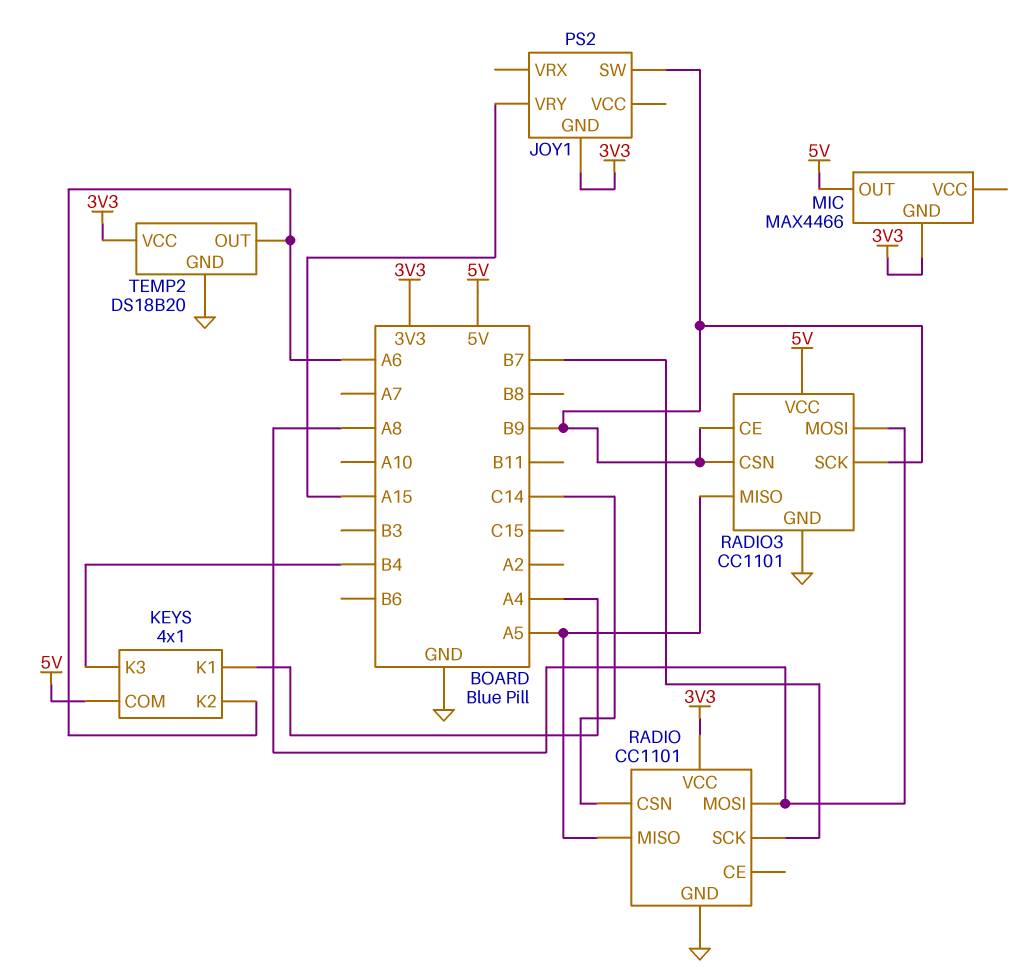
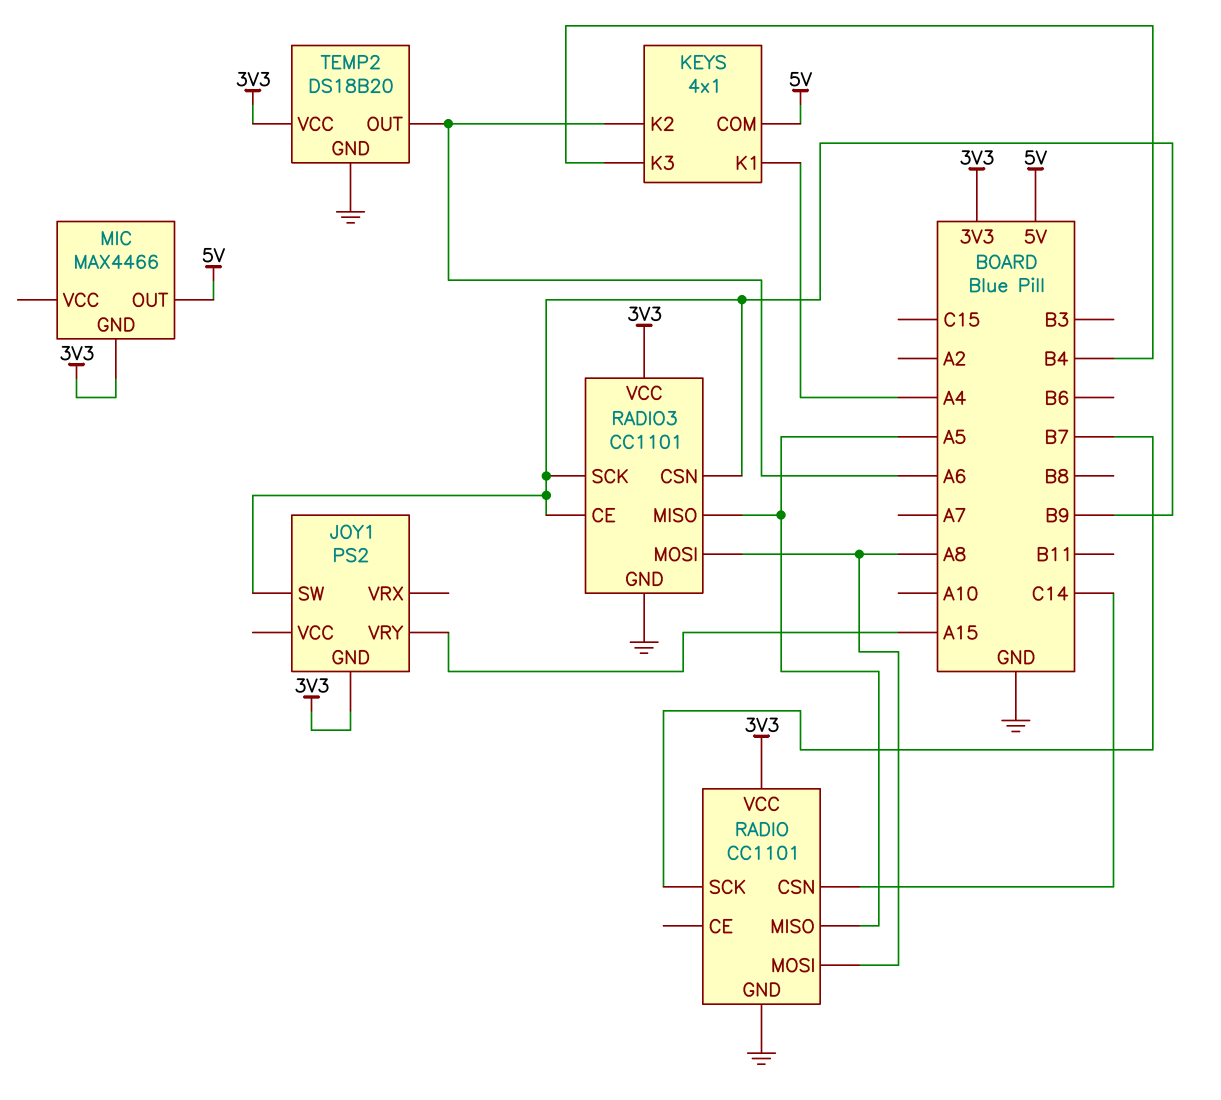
RADIO3 pin VCC: 5V -> 3V3

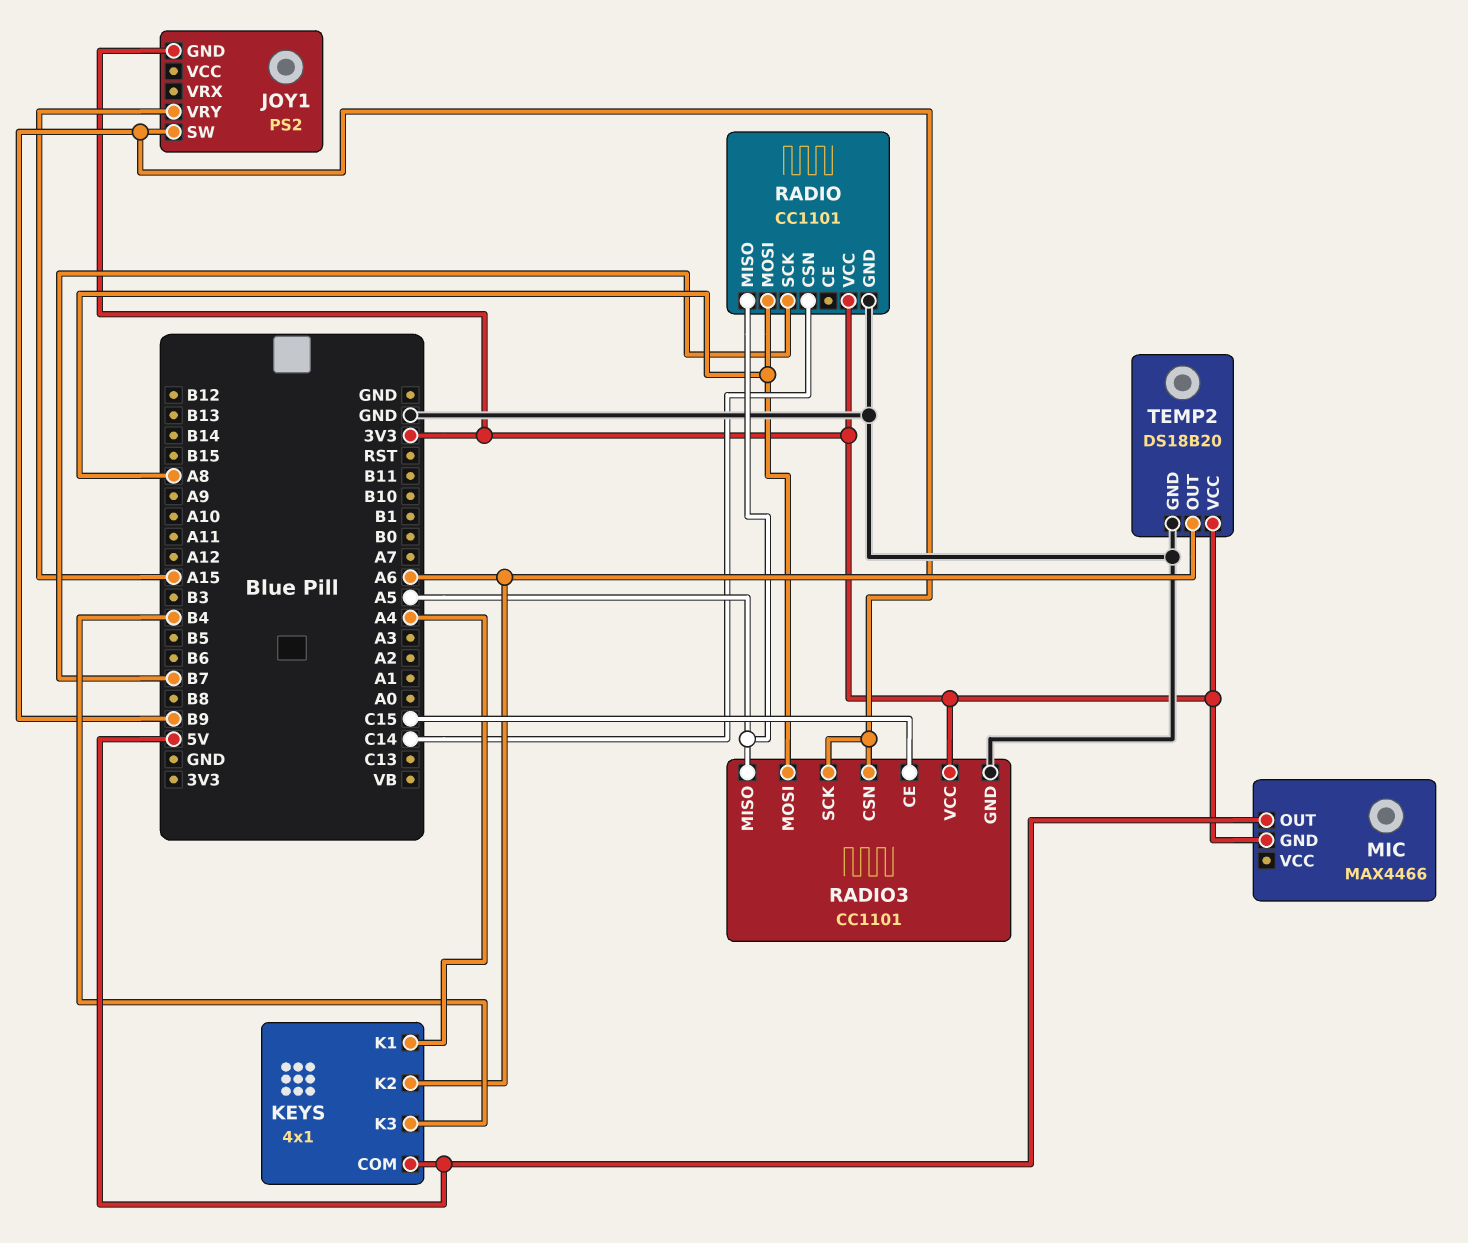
RADIO3 pin CE: B9 -> C15

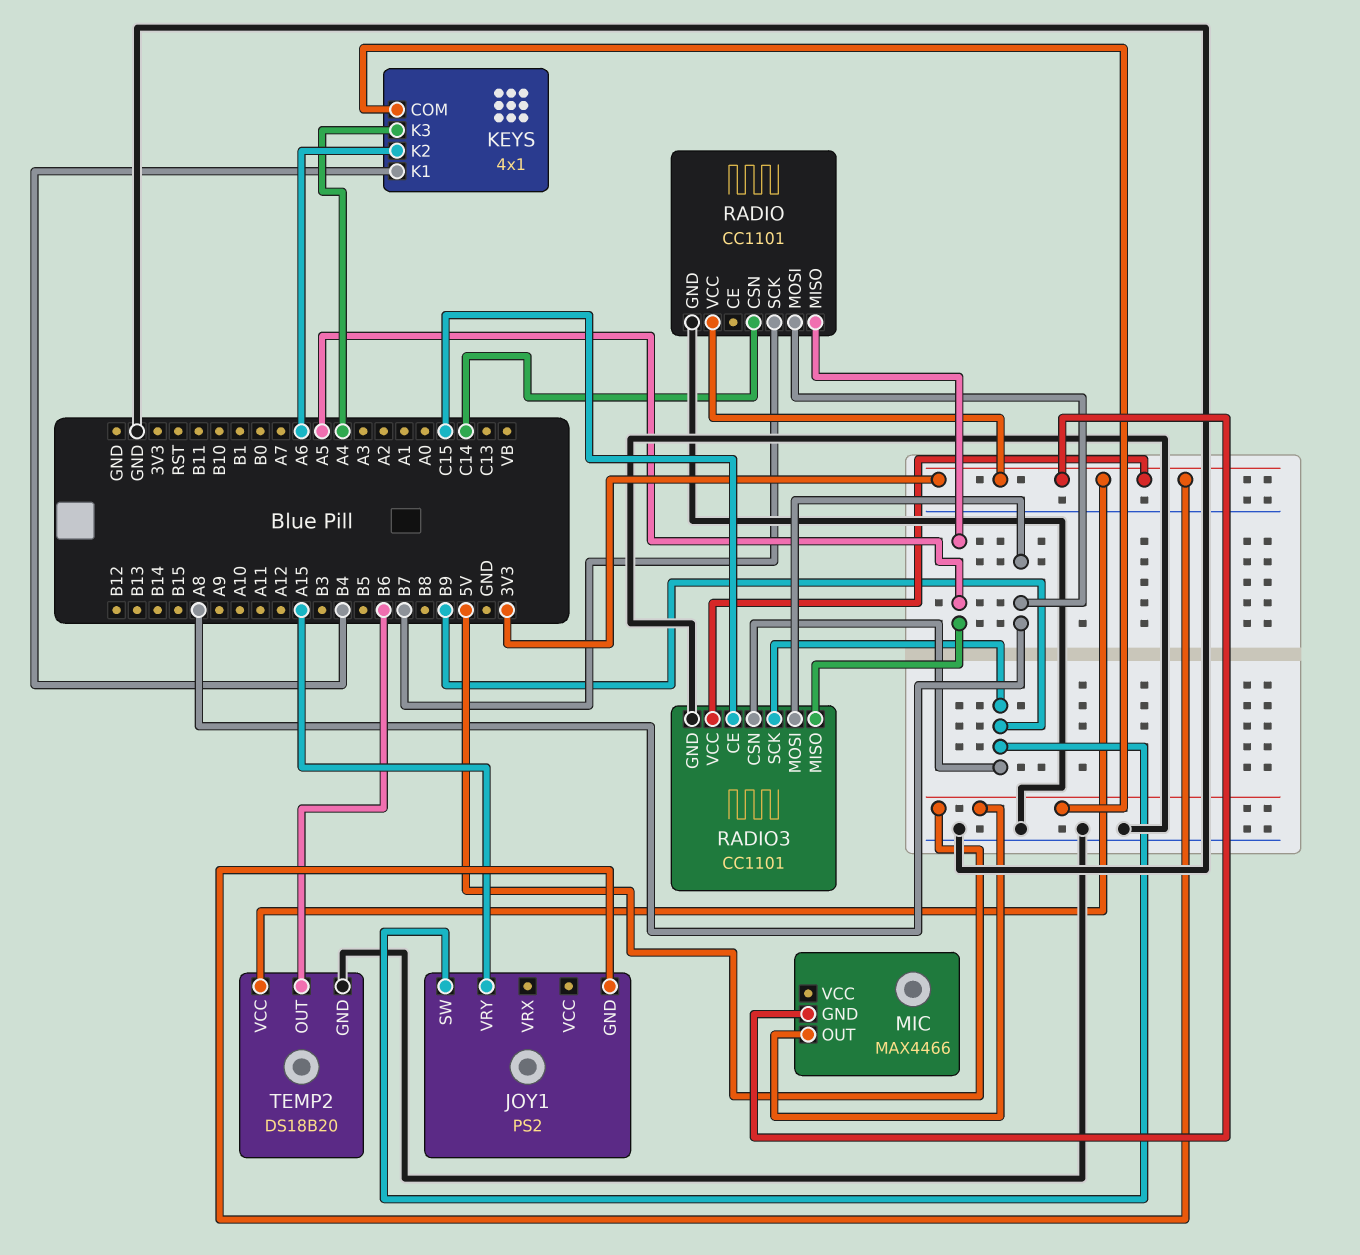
KEYS pin K1: A4 -> B4
KEYS pin K3: B4 -> A4
TEMP2 pin OUT: A6 -> B6

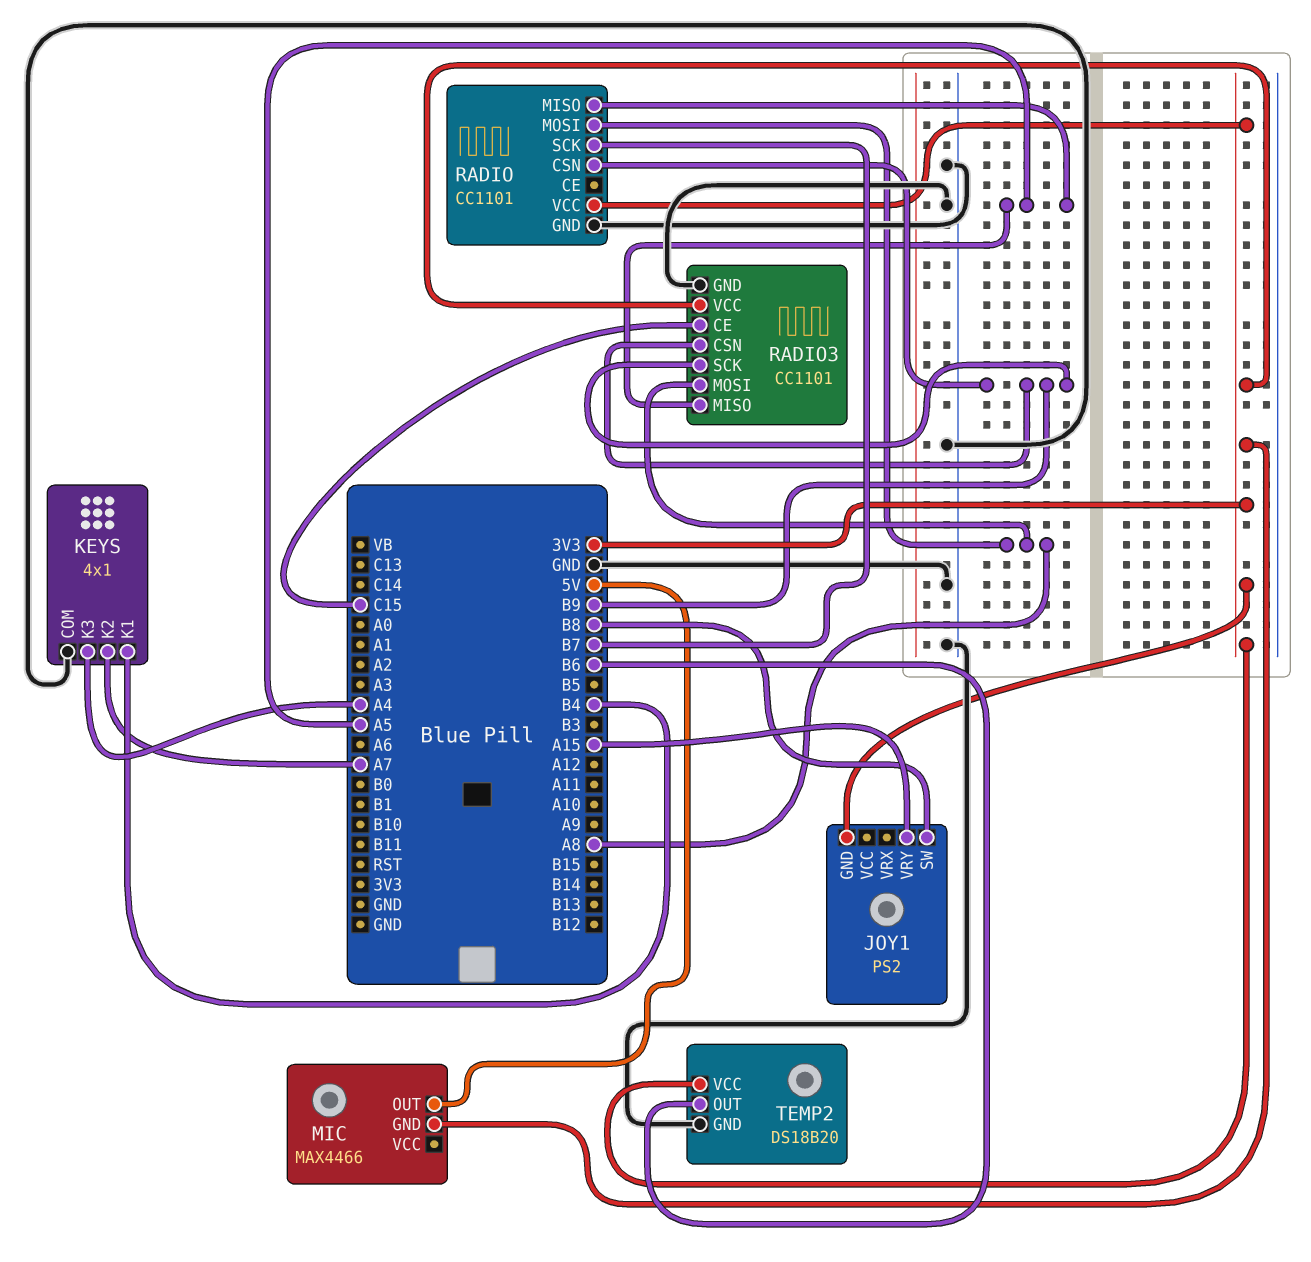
JOY1 pin SW: B9 -> B8
KEYS pin COM: 5V -> GND
KEYS pin K2: A6 -> A7
RADIO pin CSN: C14 -> B9

